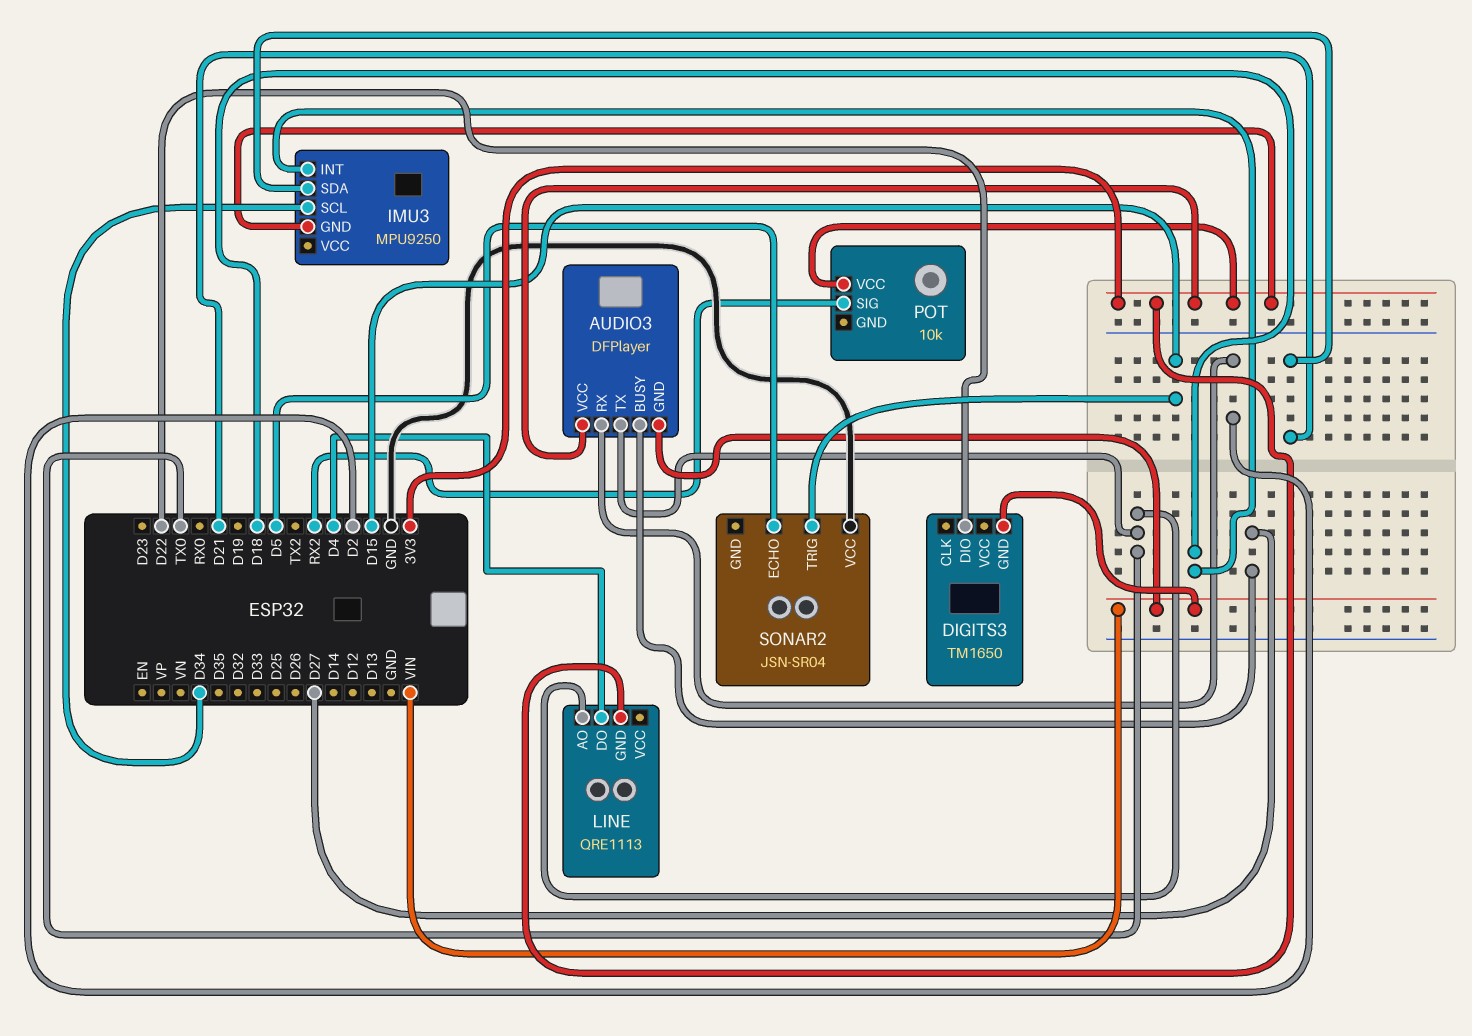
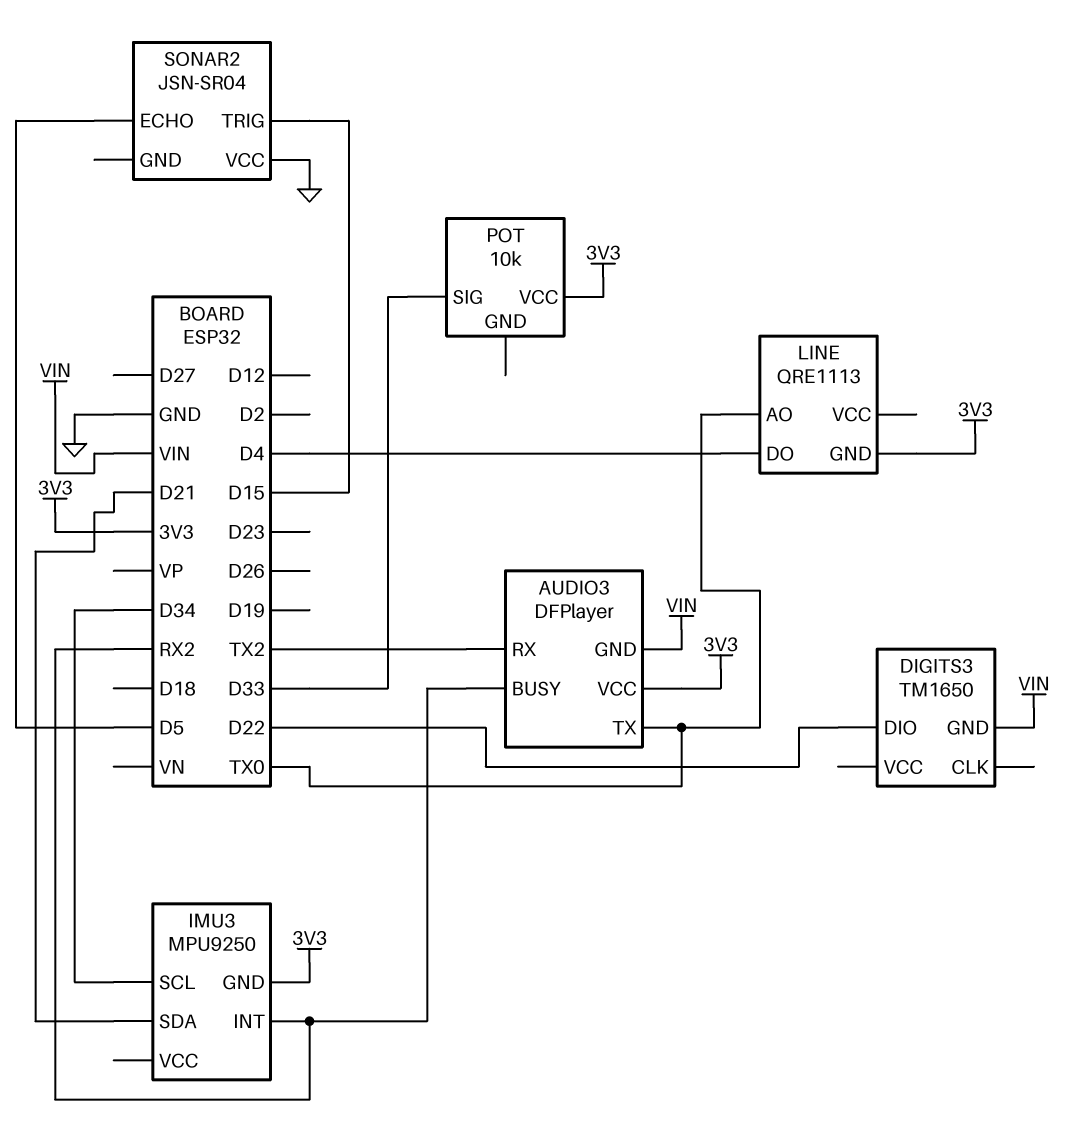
AUDIO3 pin BUSY: D27 -> RX2
AUDIO3 pin RX: D2 -> TX2
IMU3 pin INT: D18 -> RX2
POT pin SIG: RX2 -> D33

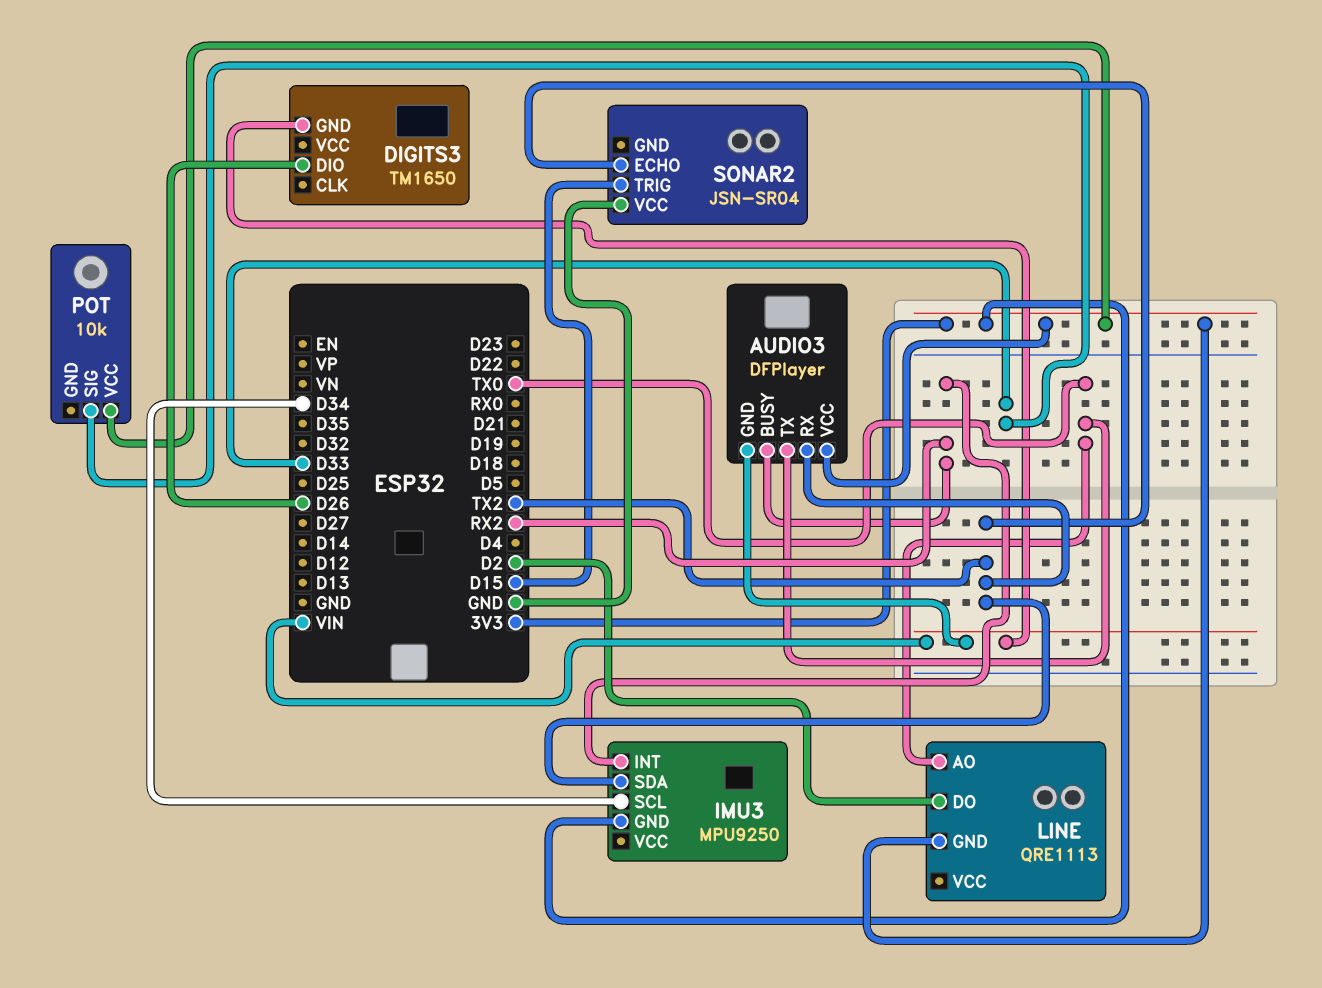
DIGITS3 pin DIO: D22 -> D26
IMU3 pin SDA: D21 -> TX2
LINE pin DO: D4 -> D2
SONAR2 pin ECHO: D5 -> TX2

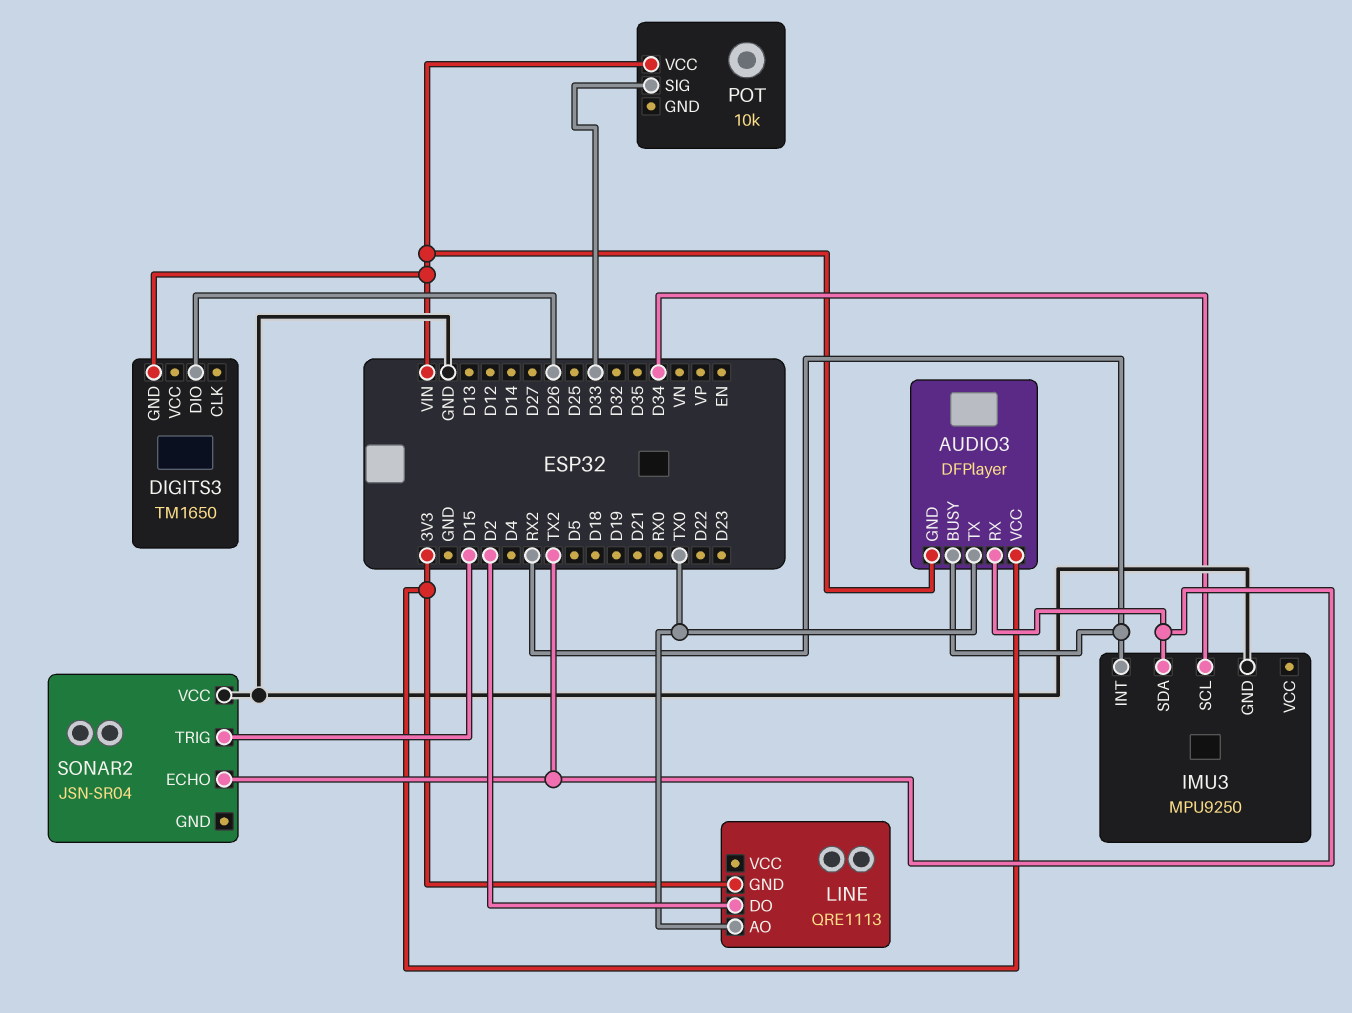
IMU3 pin GND: 3V3 -> GND
POT pin VCC: 3V3 -> VIN

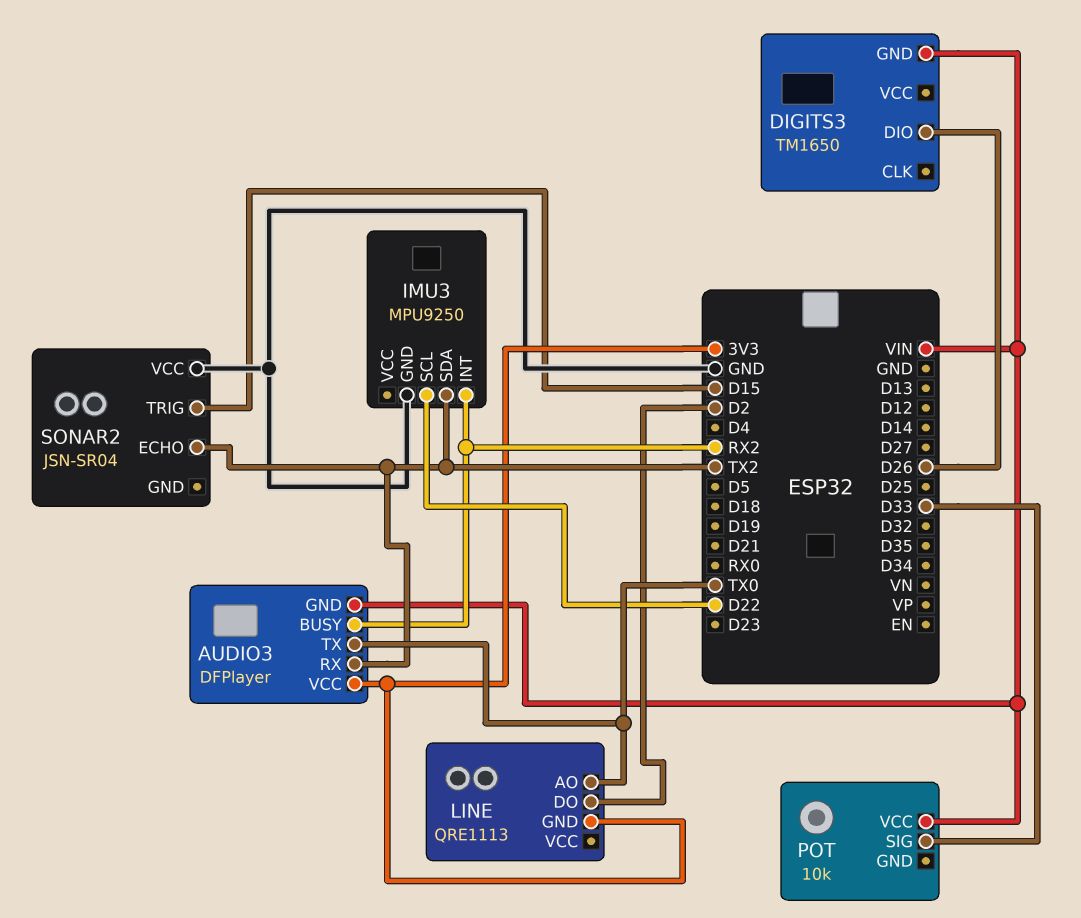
IMU3 pin SCL: D34 -> D22

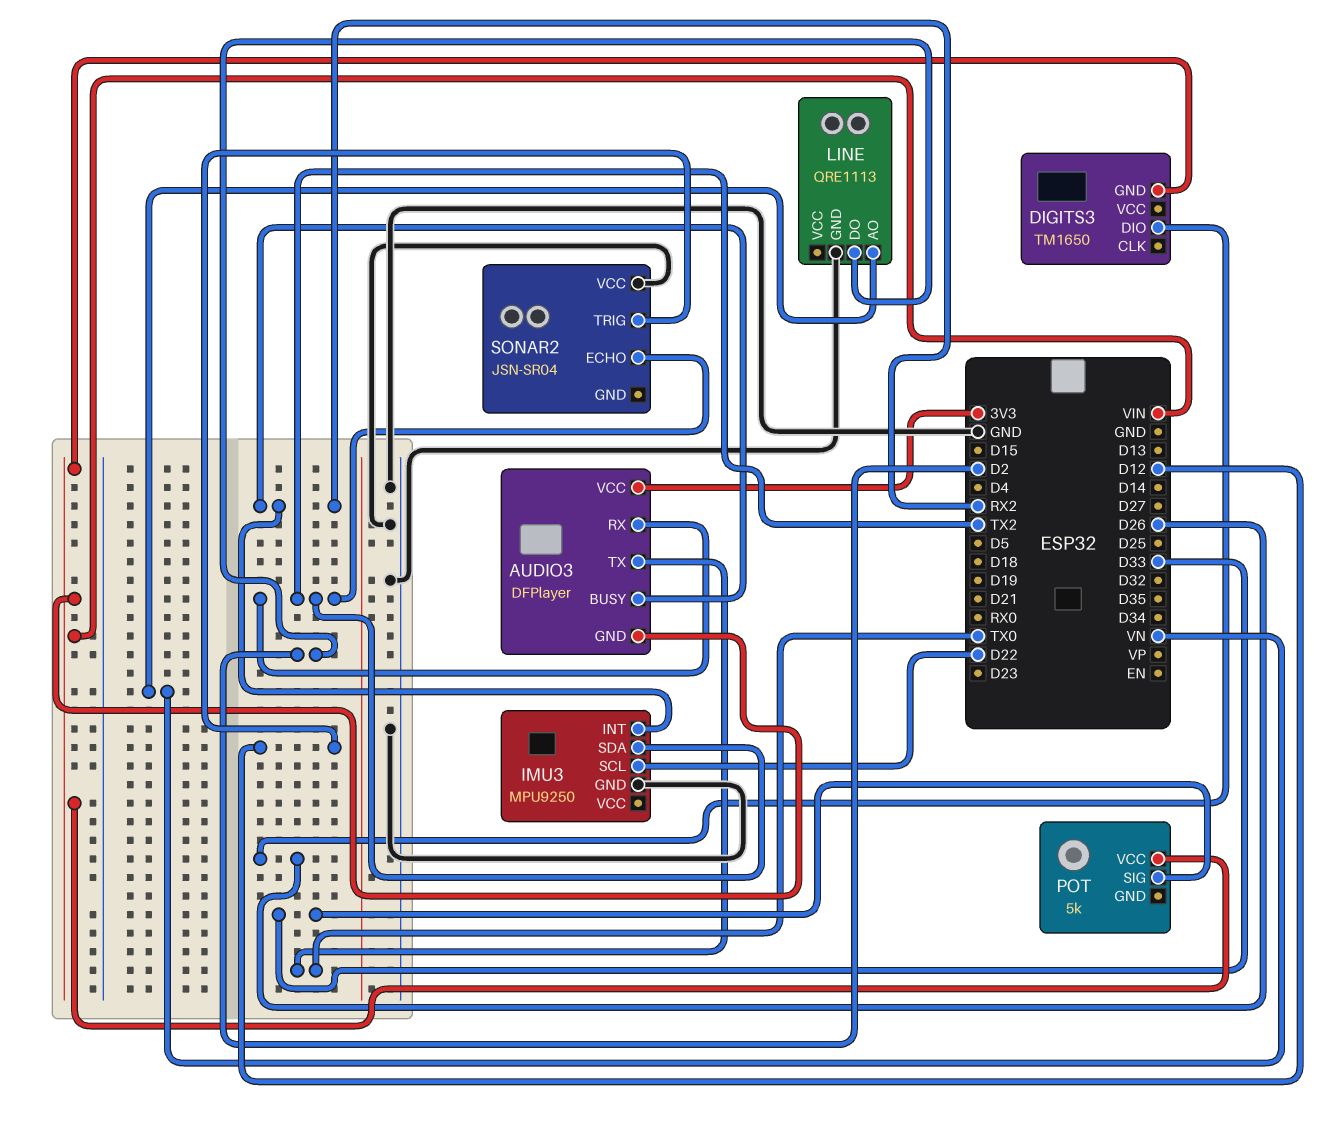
LINE pin AO: TX0 -> VN
LINE pin GND: 3V3 -> GND
POT: 10k -> 5k
SONAR2 pin TRIG: D15 -> D12

